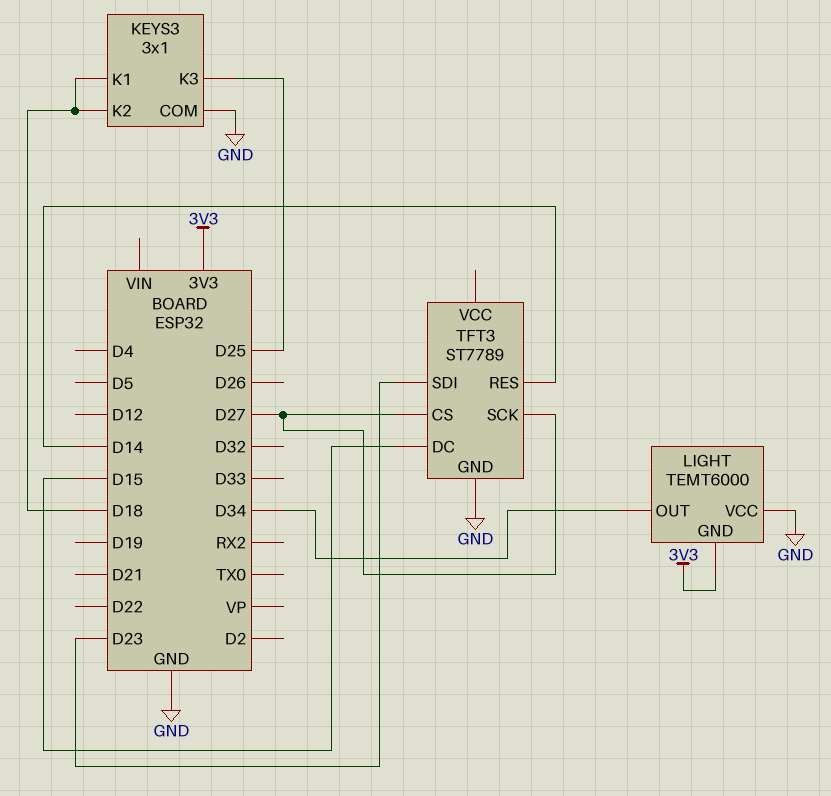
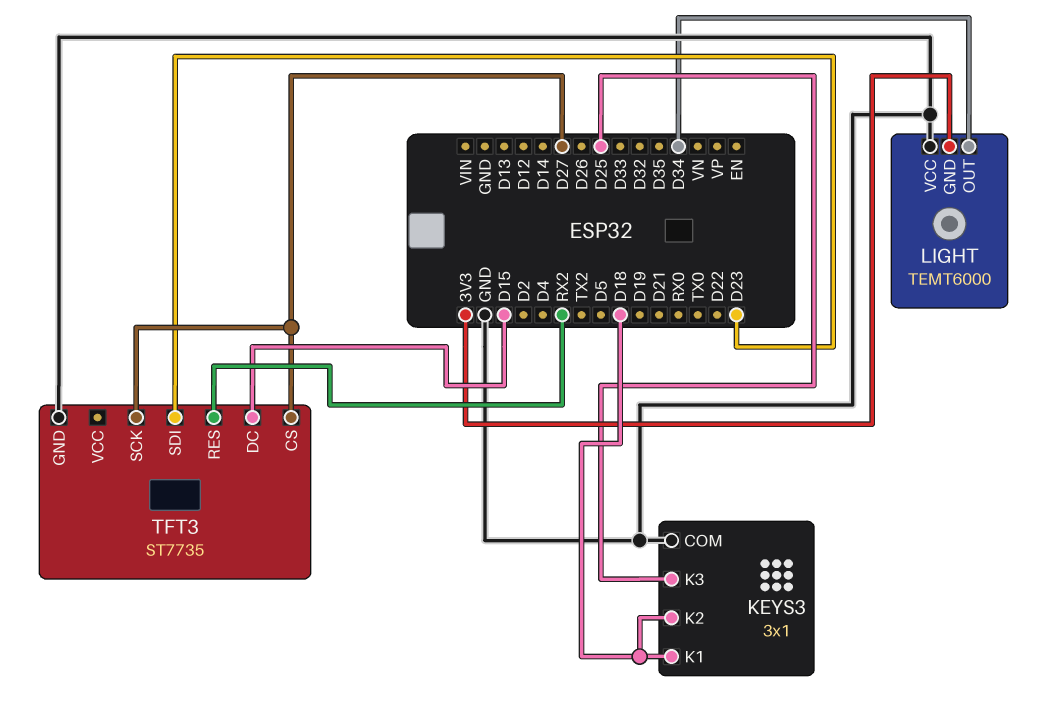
TFT3: ST7789 -> ST7735
TFT3 pin RES: D14 -> RX2

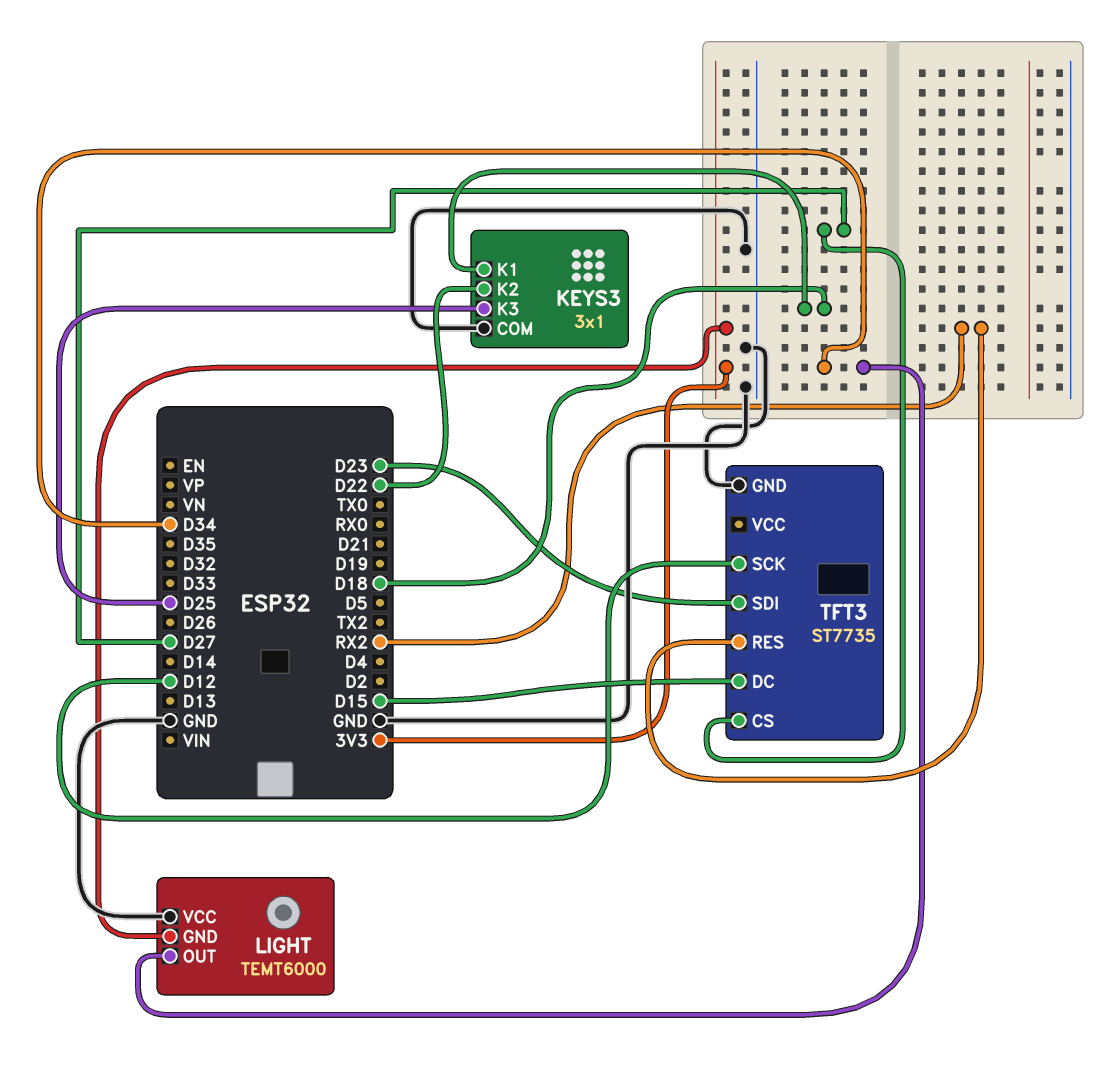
KEYS3 pin K2: D18 -> D22
TFT3 pin SCK: D27 -> D12

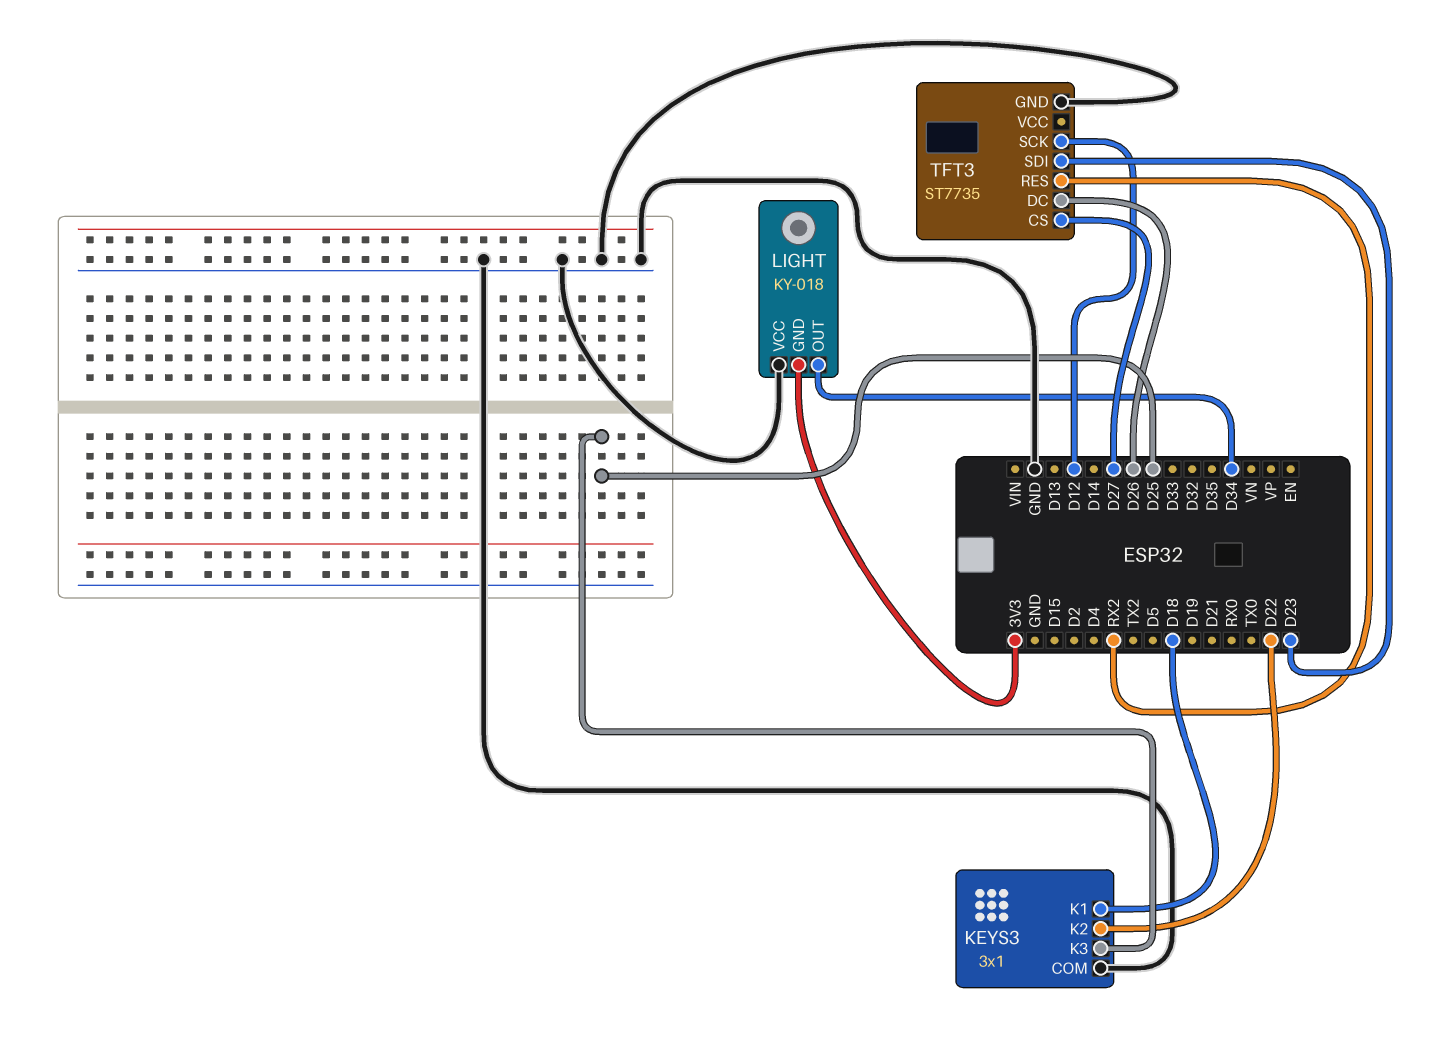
LIGHT: TEMT6000 -> KY-018
TFT3 pin DC: D15 -> D26

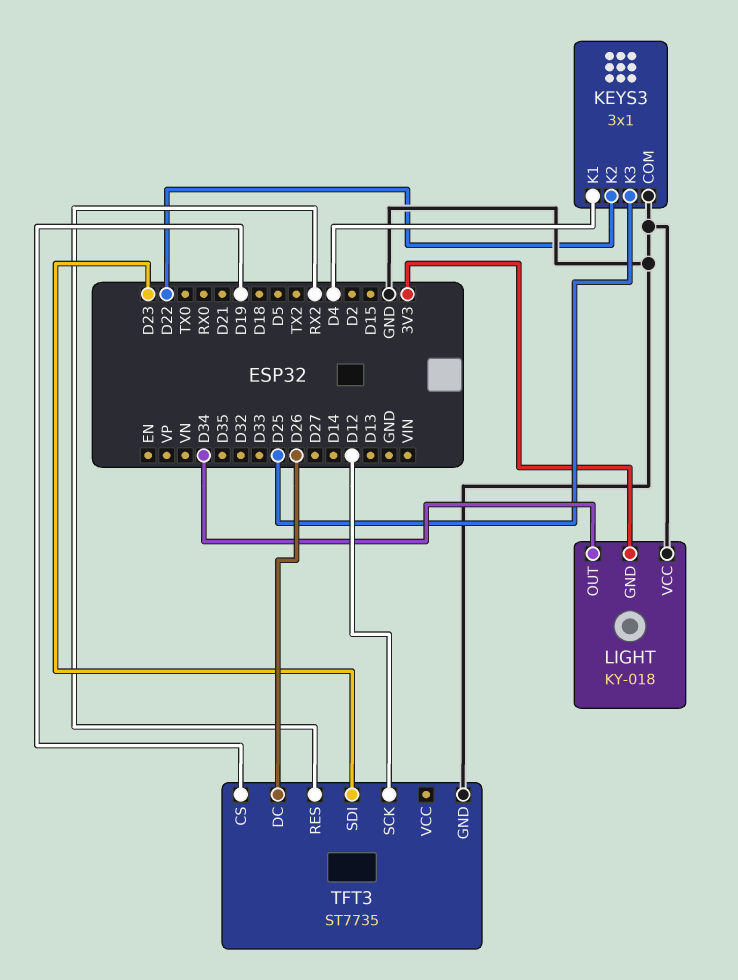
KEYS3 pin K1: D18 -> D4
TFT3 pin CS: D27 -> D19

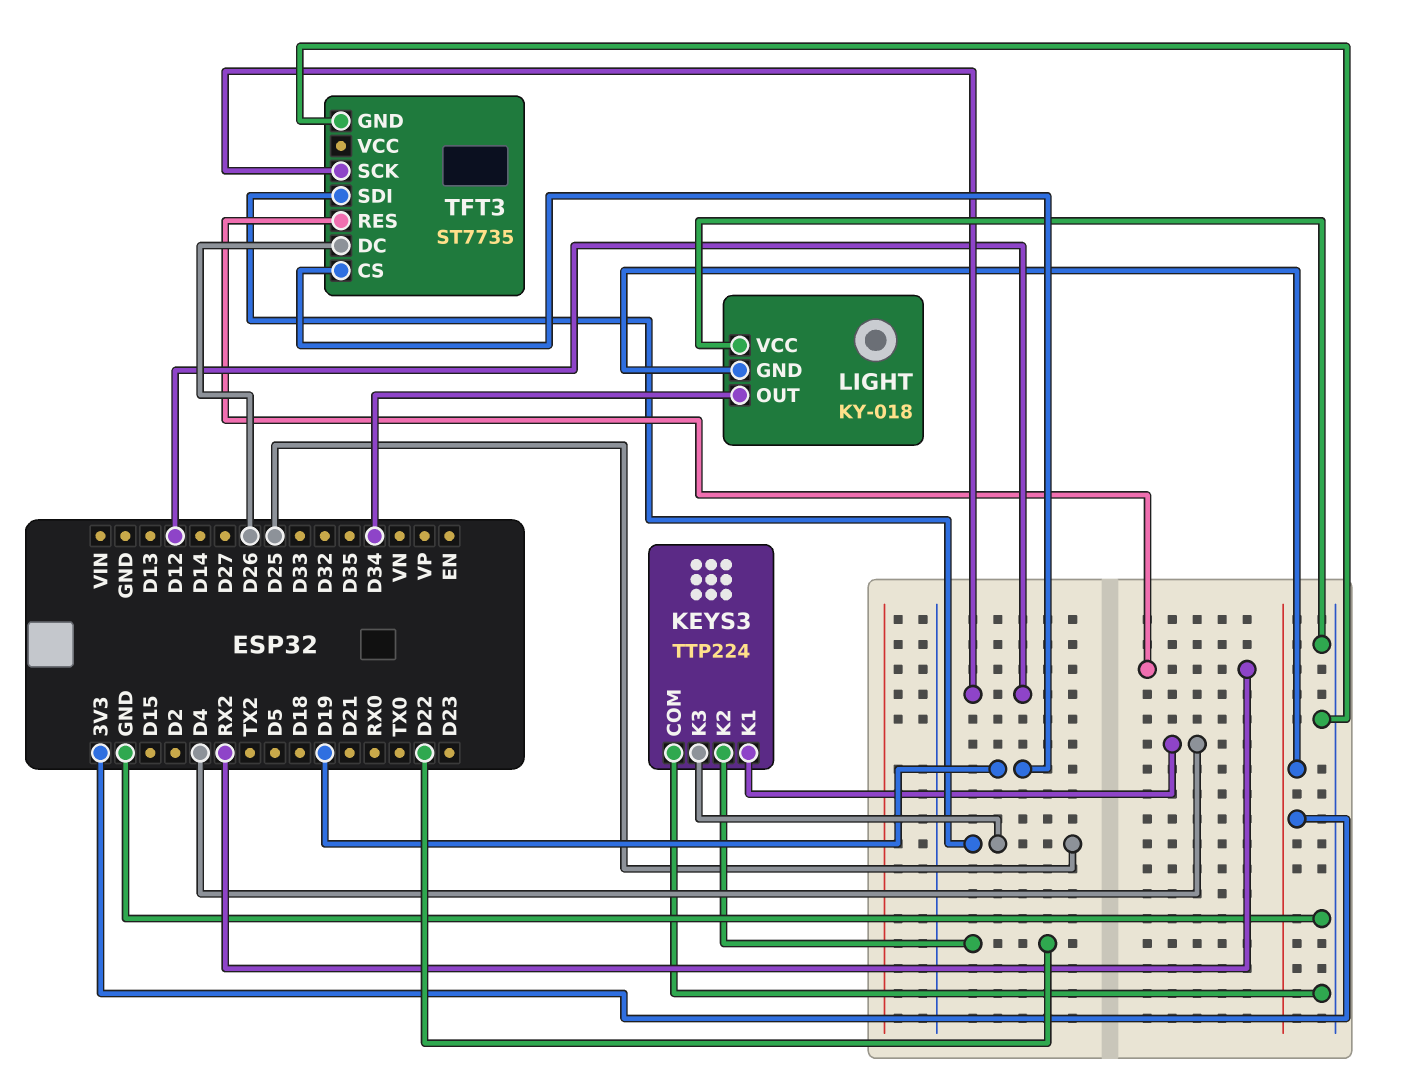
KEYS3: 3x1 -> TTP224
TFT3 pin SDI: D23 -> D25

